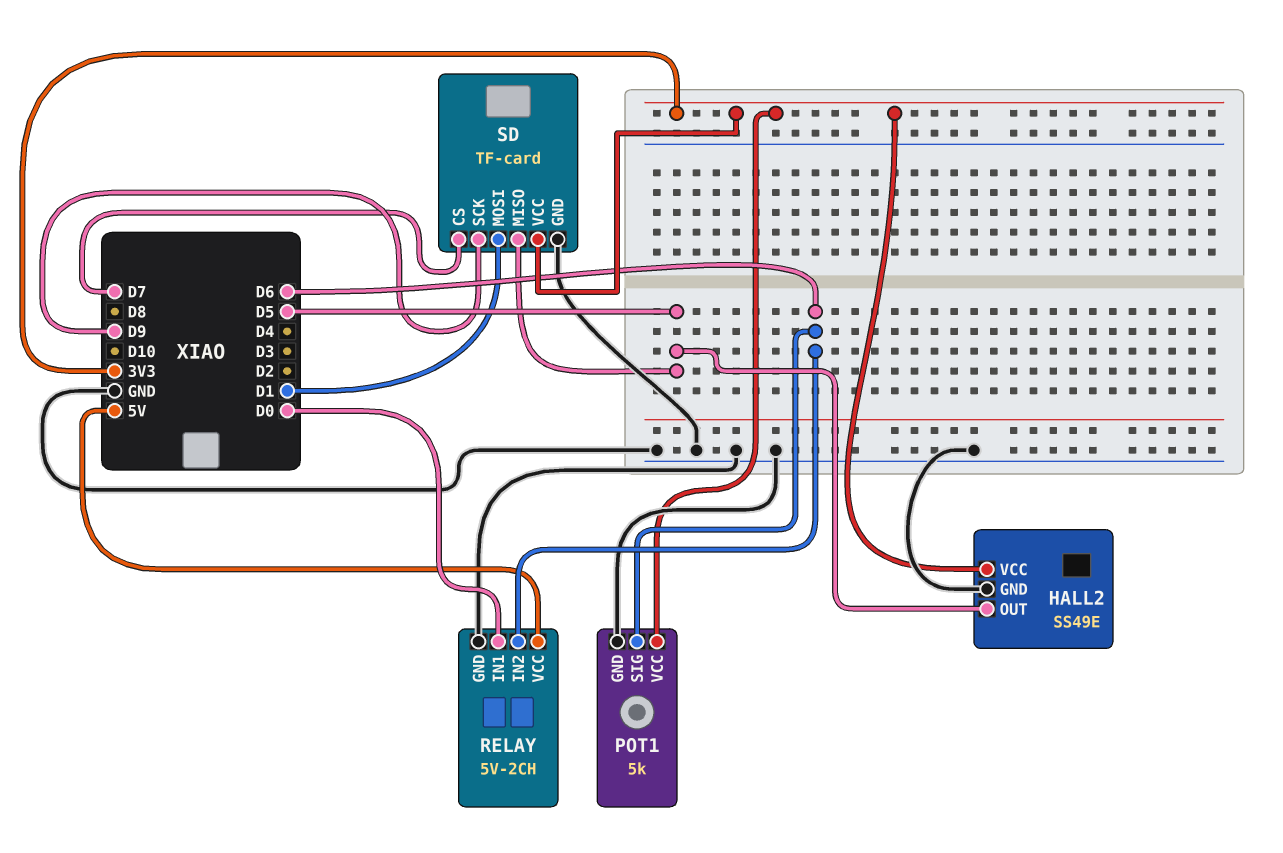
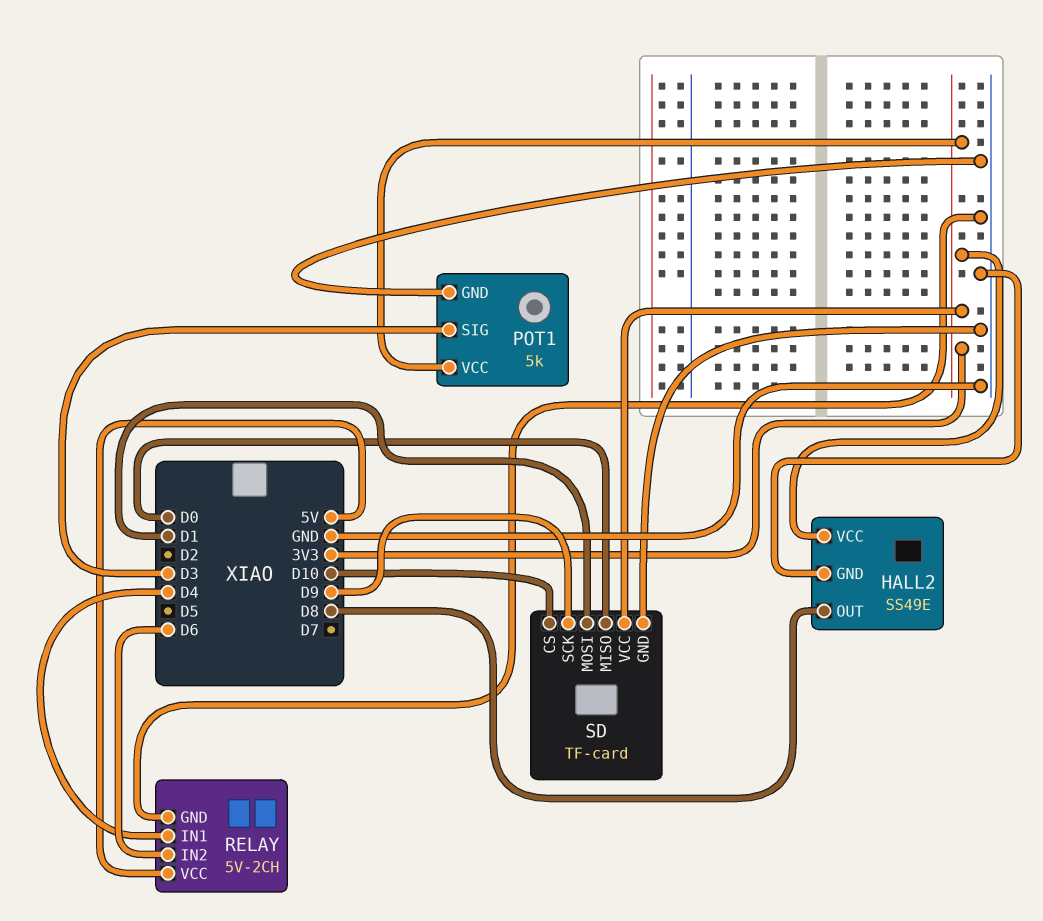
HALL2 pin OUT: D5 -> D8
POT1 pin SIG: D6 -> D3
RELAY pin IN1: D0 -> D4
SD pin CS: D7 -> D10
SD pin MISO: D5 -> D0

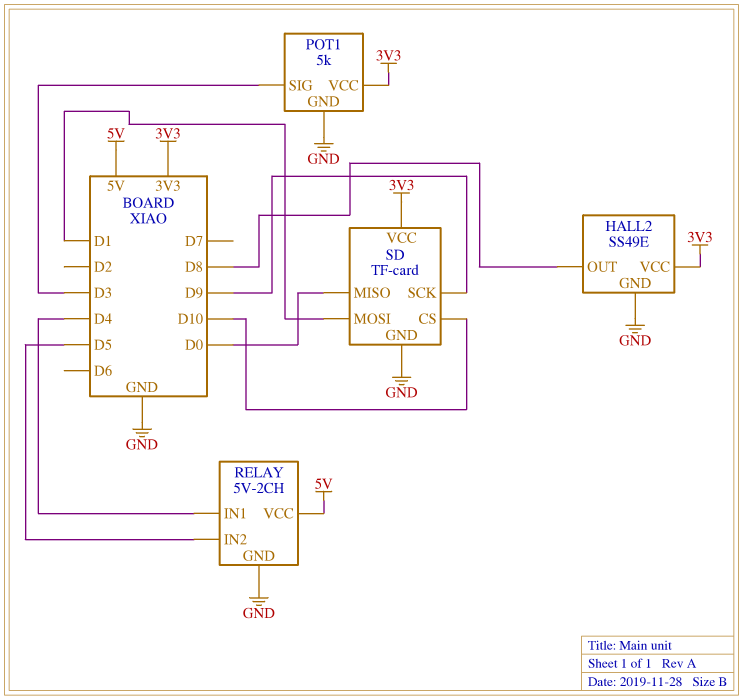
RELAY pin IN2: D6 -> D5

